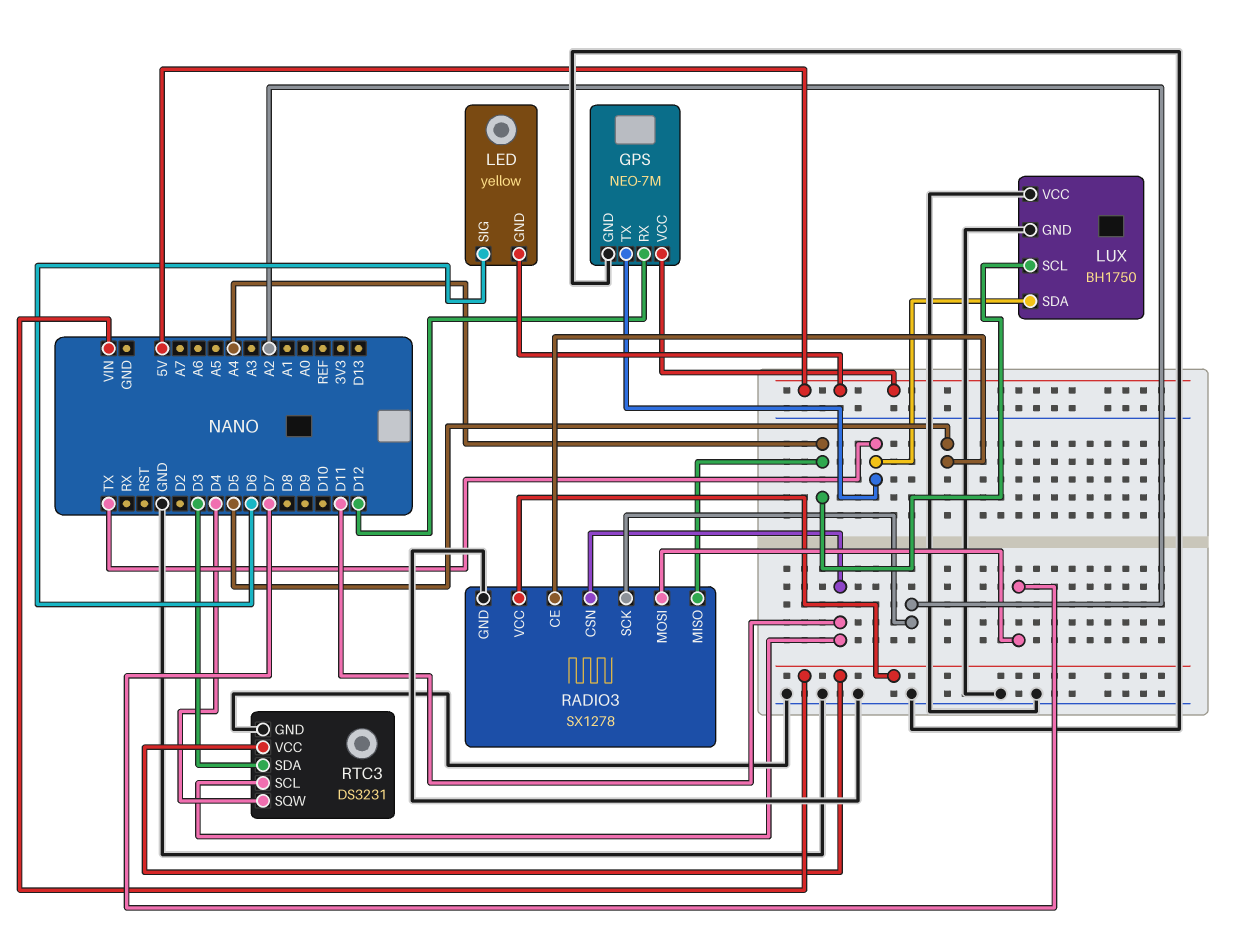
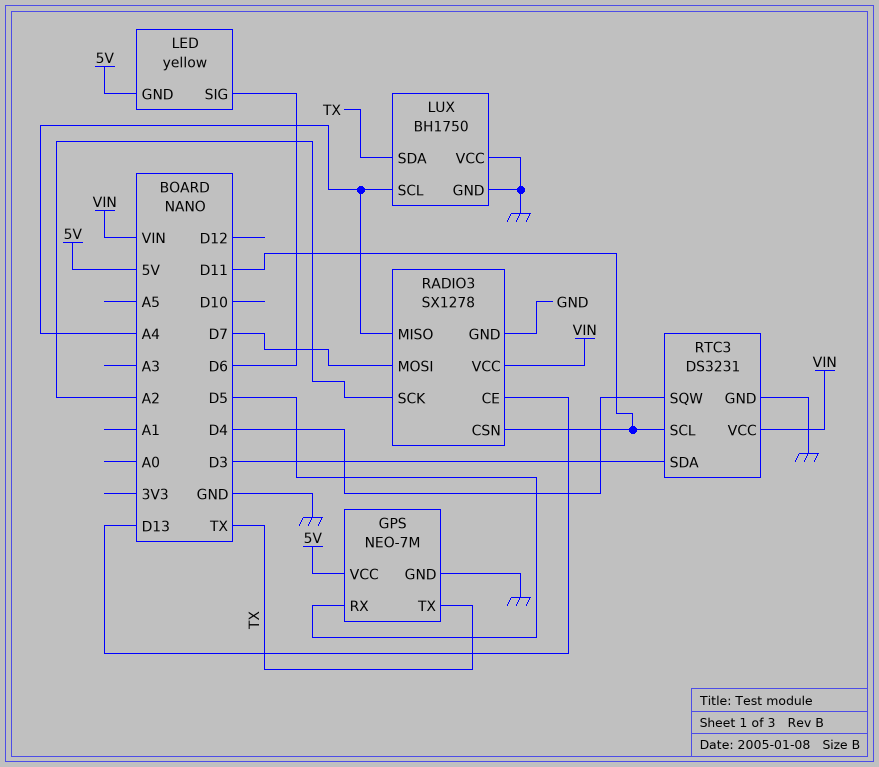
GPS pin RX: D12 -> D5
RADIO3 pin CE: D5 -> D13

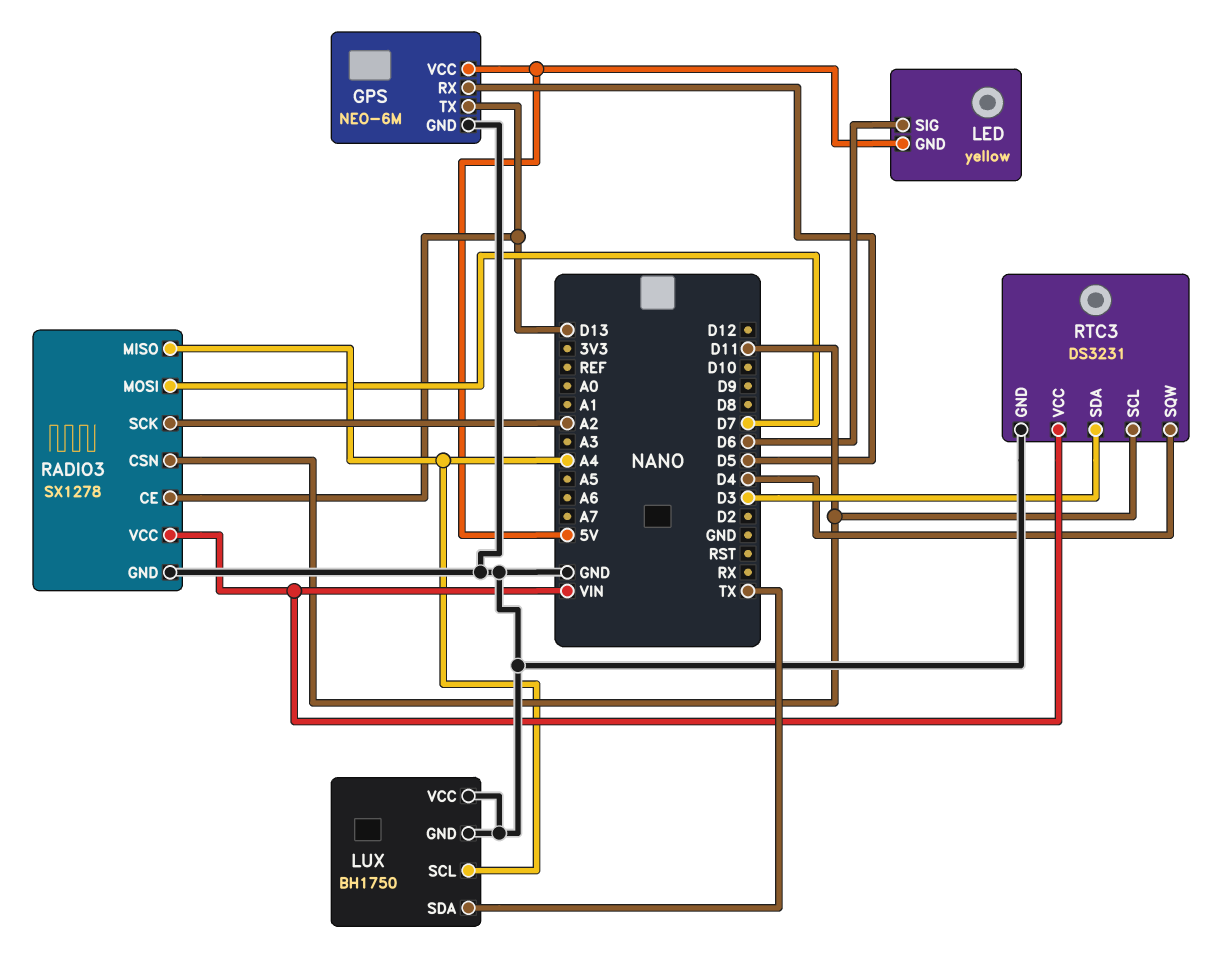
GPS: NEO-7M -> NEO-6M
GPS pin TX: TX -> D13

